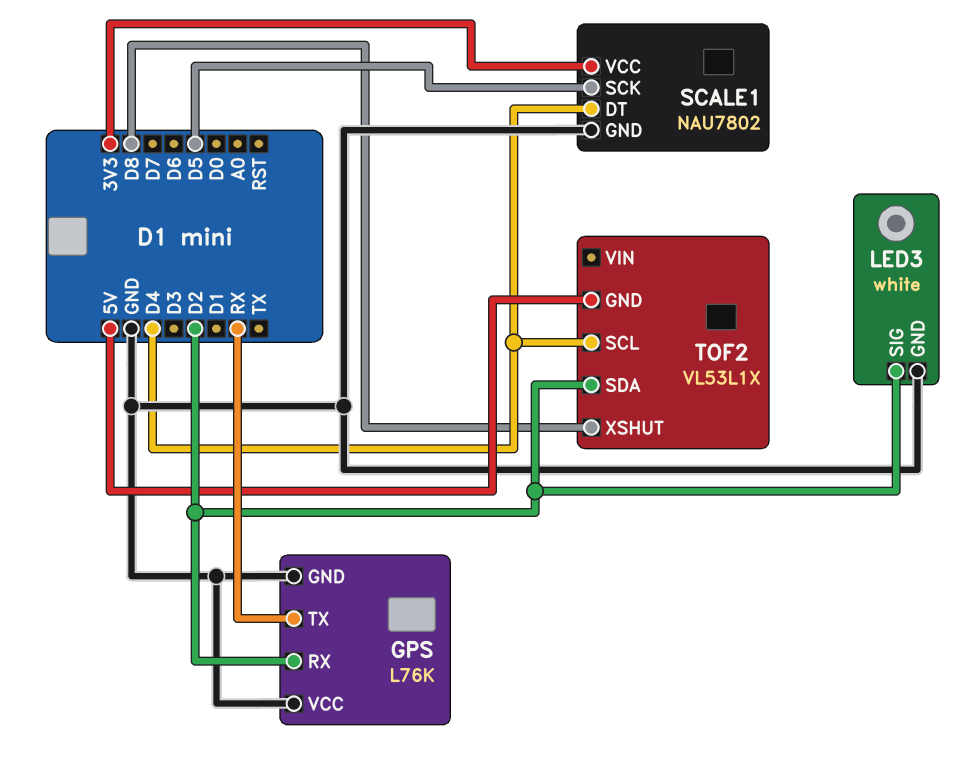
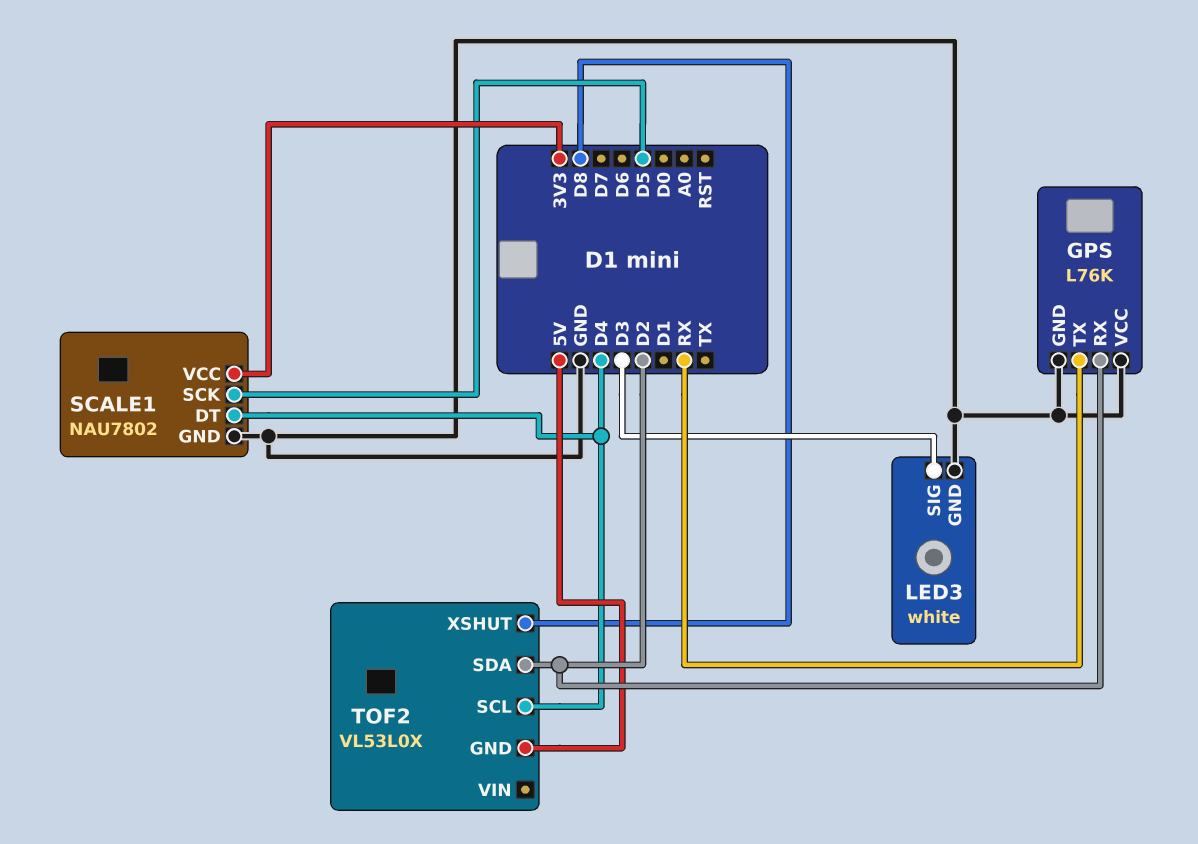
LED3 pin SIG: D2 -> D3
TOF2: VL53L1X -> VL53L0X

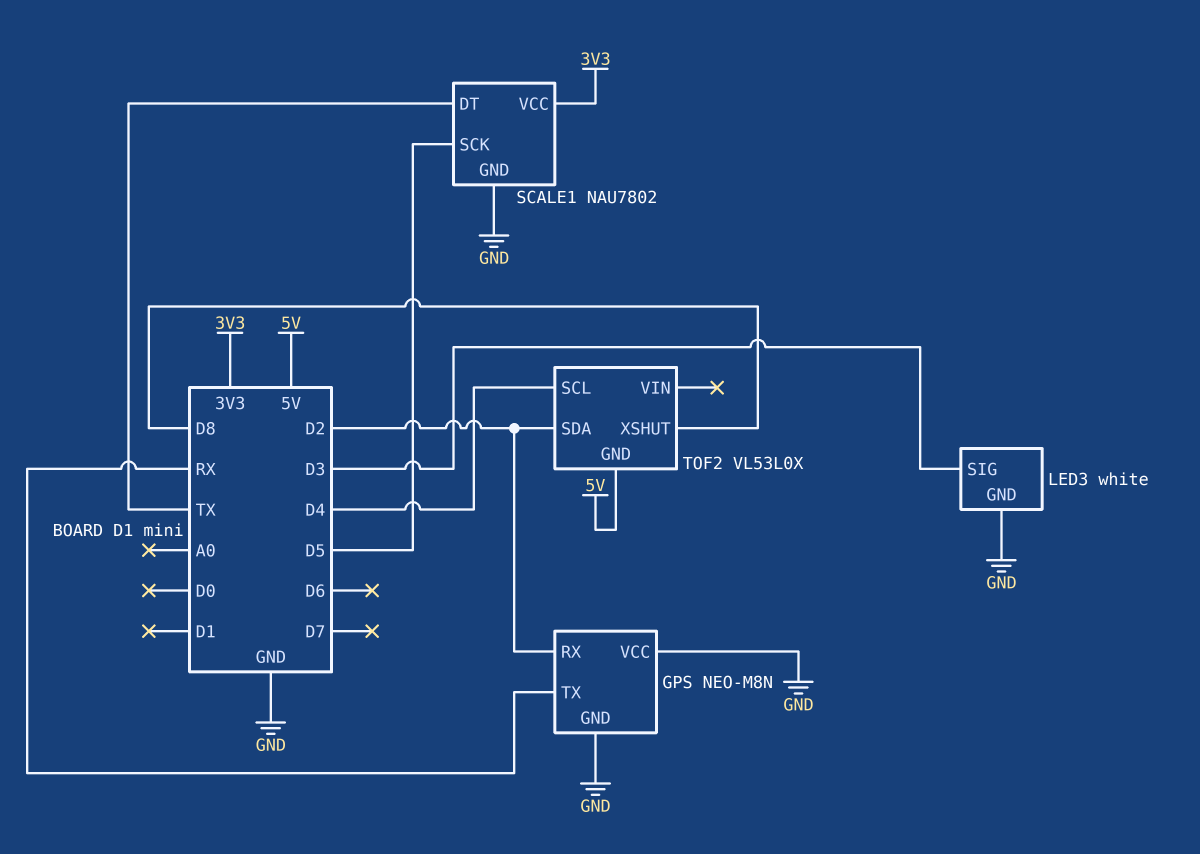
GPS: L76K -> NEO-M8N
SCALE1 pin DT: D4 -> TX

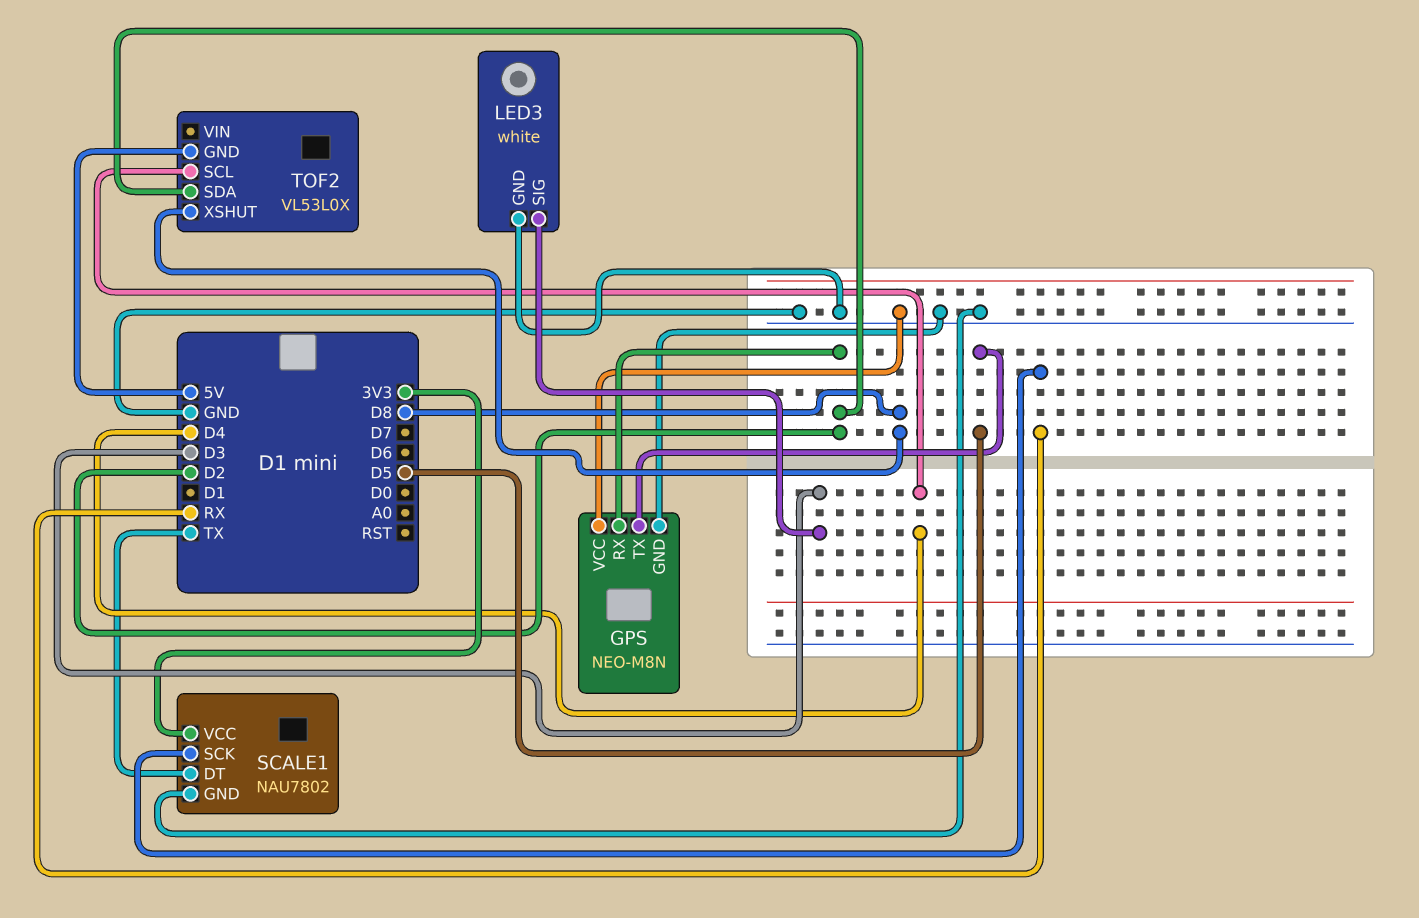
GPS pin TX: RX -> D5
SCALE1 pin SCK: D5 -> RX

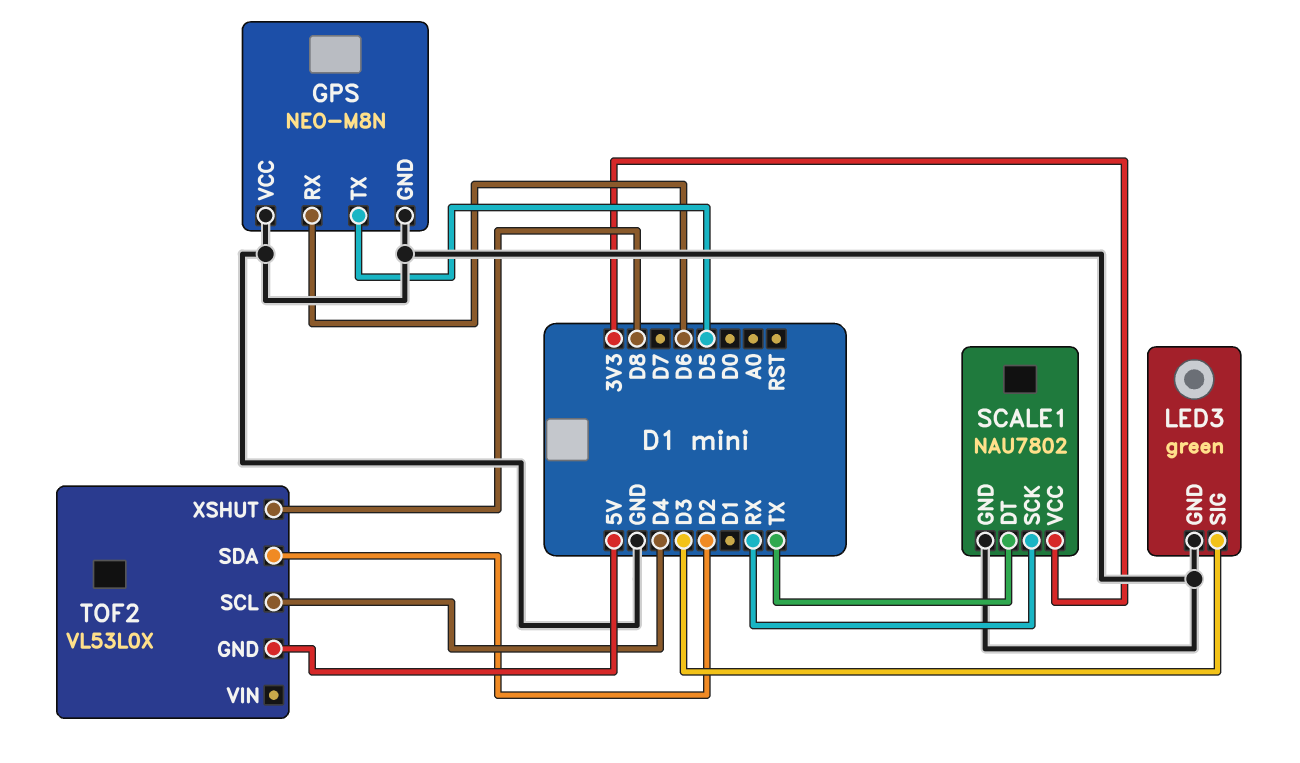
GPS pin RX: D2 -> D6
LED3: white -> green

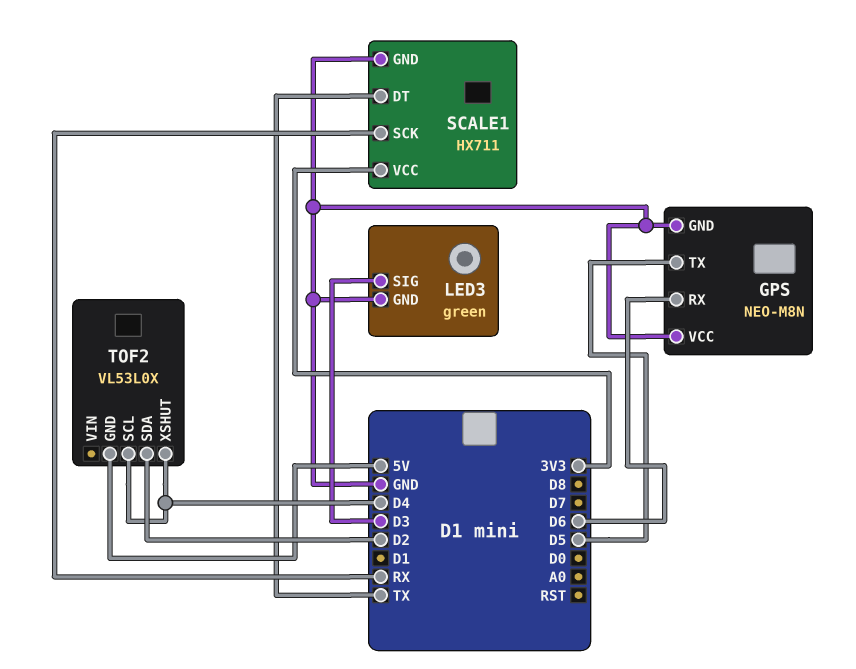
SCALE1: NAU7802 -> HX711
TOF2 pin XSHUT: D8 -> D4

